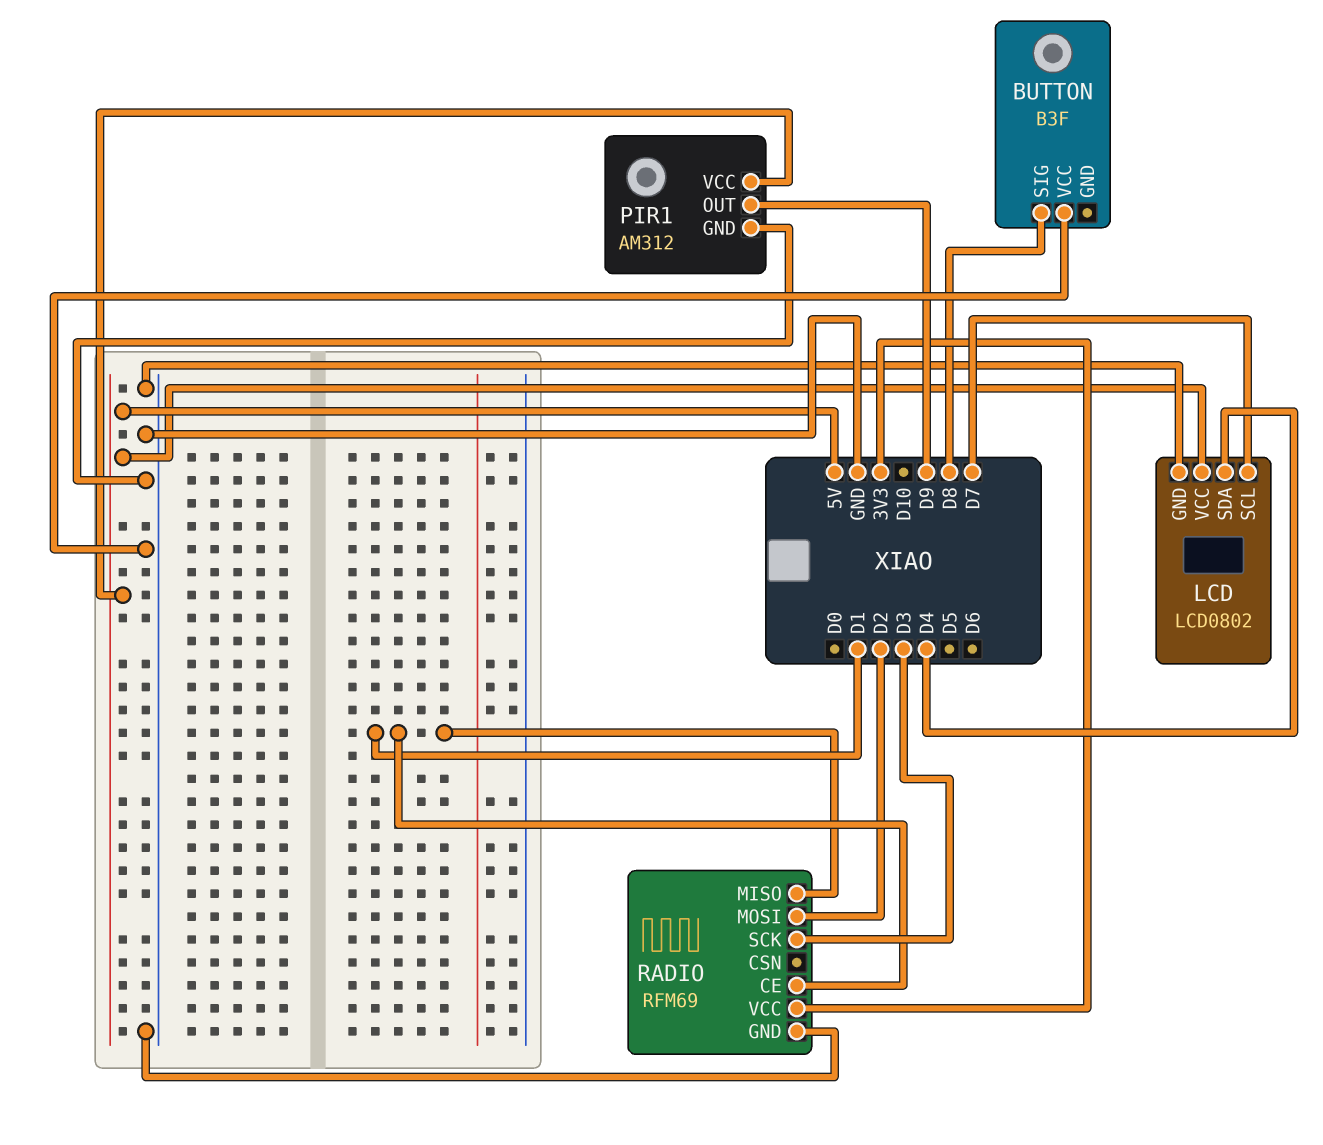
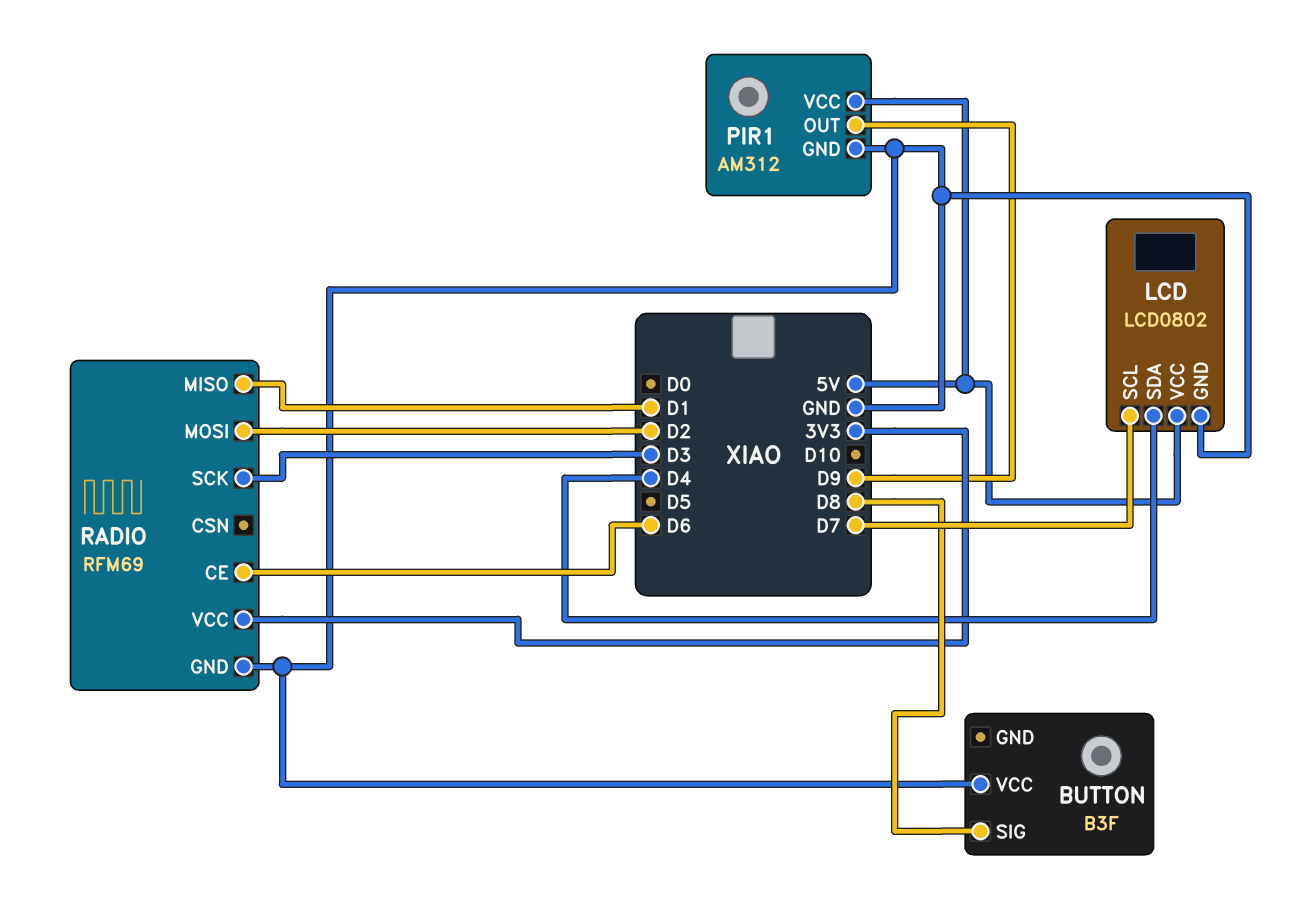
RADIO pin CE: D1 -> D6

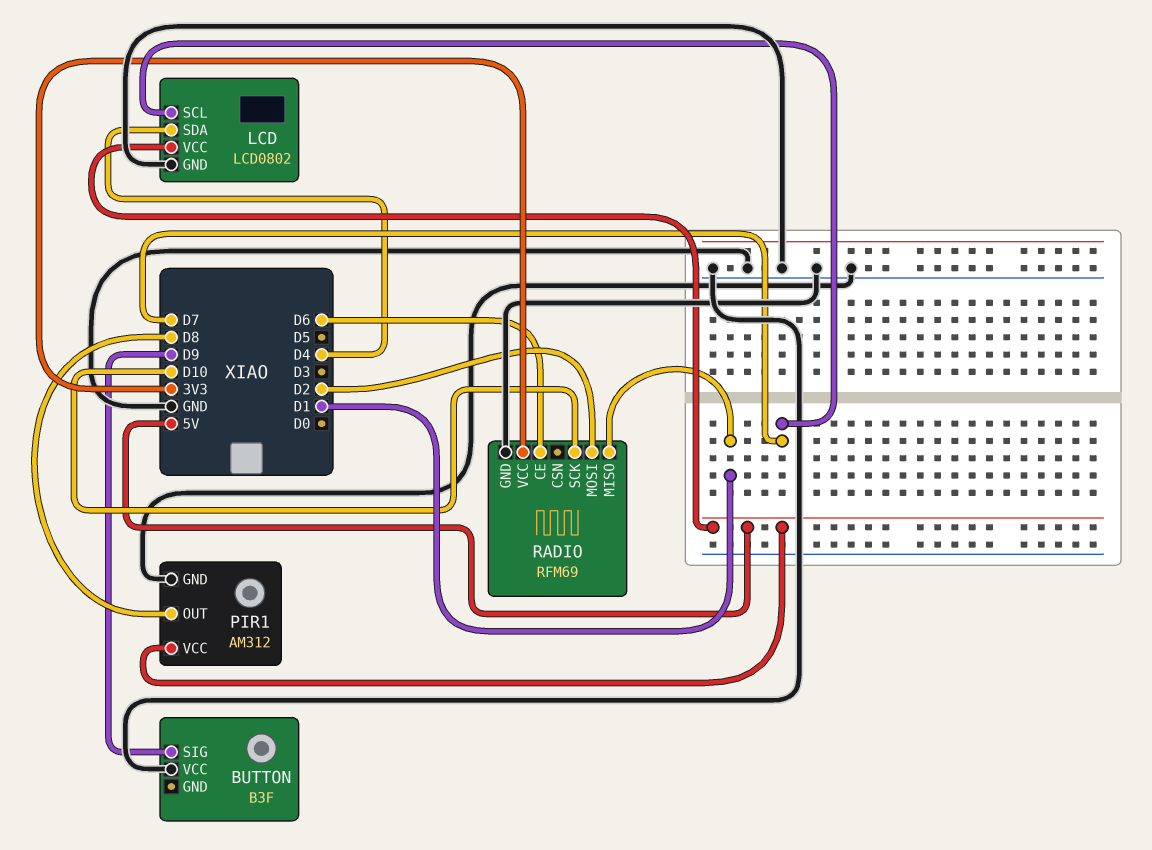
BUTTON pin SIG: D8 -> D9
PIR1 pin OUT: D9 -> D8
RADIO pin SCK: D3 -> D10

